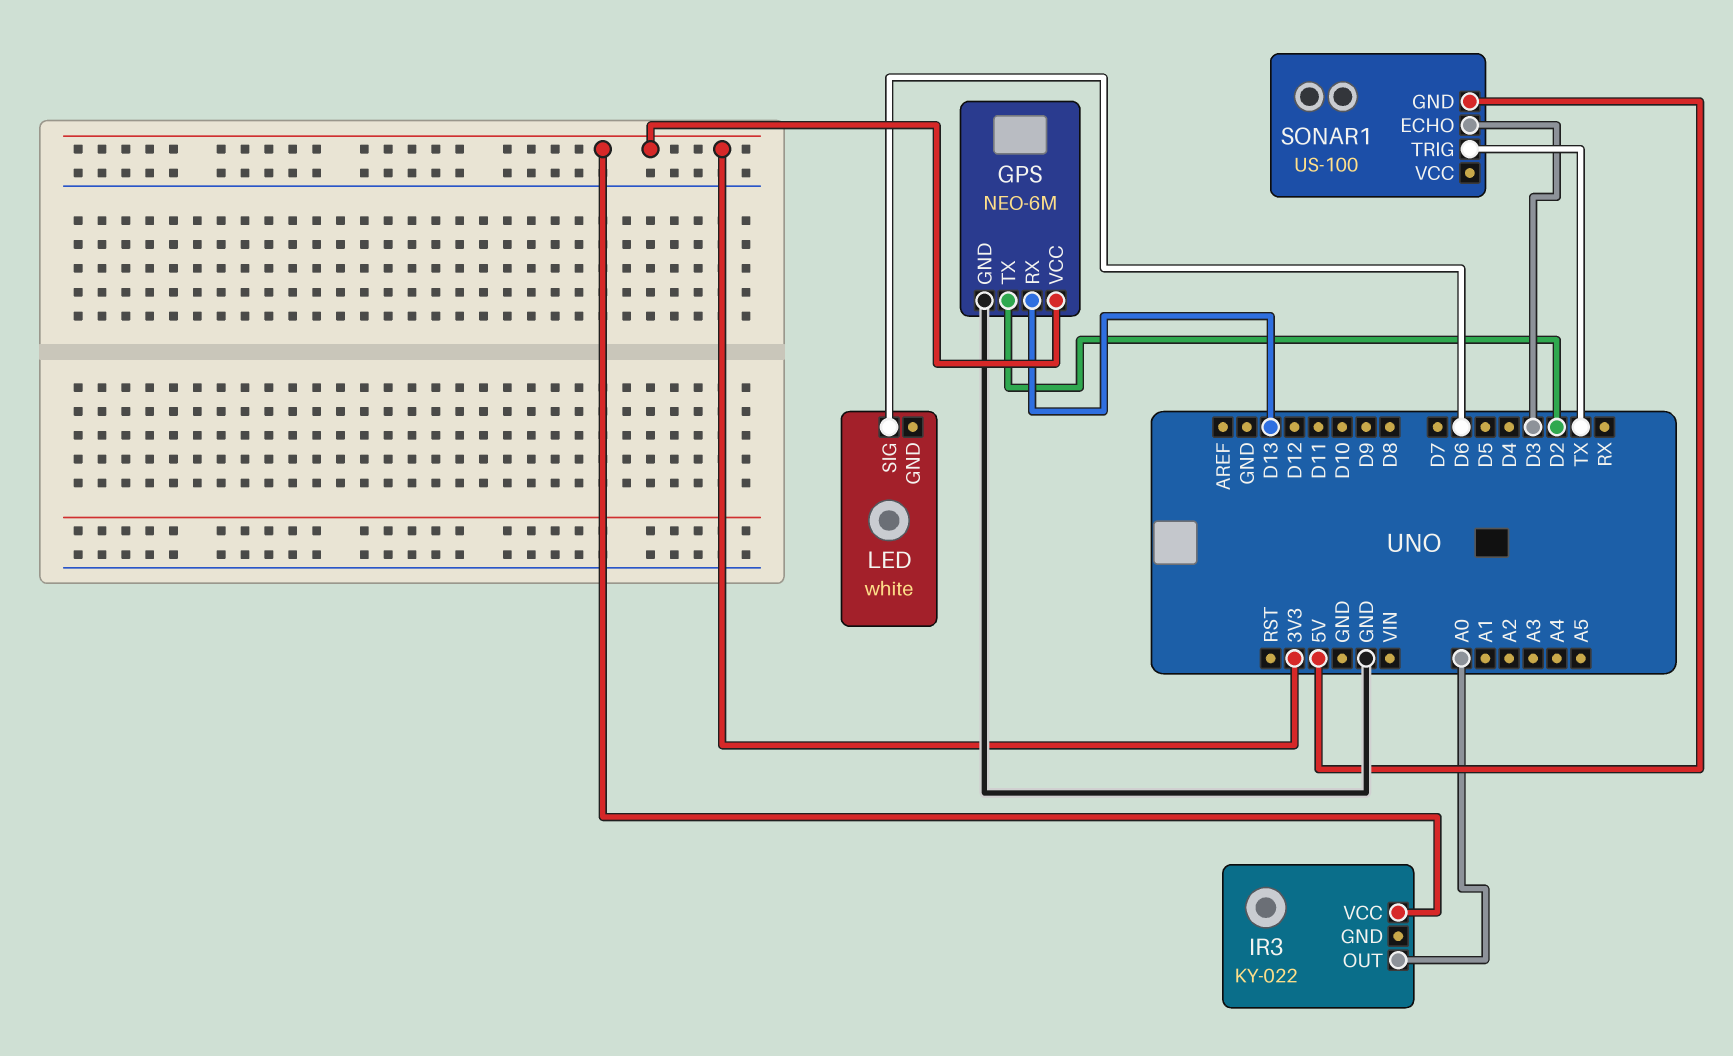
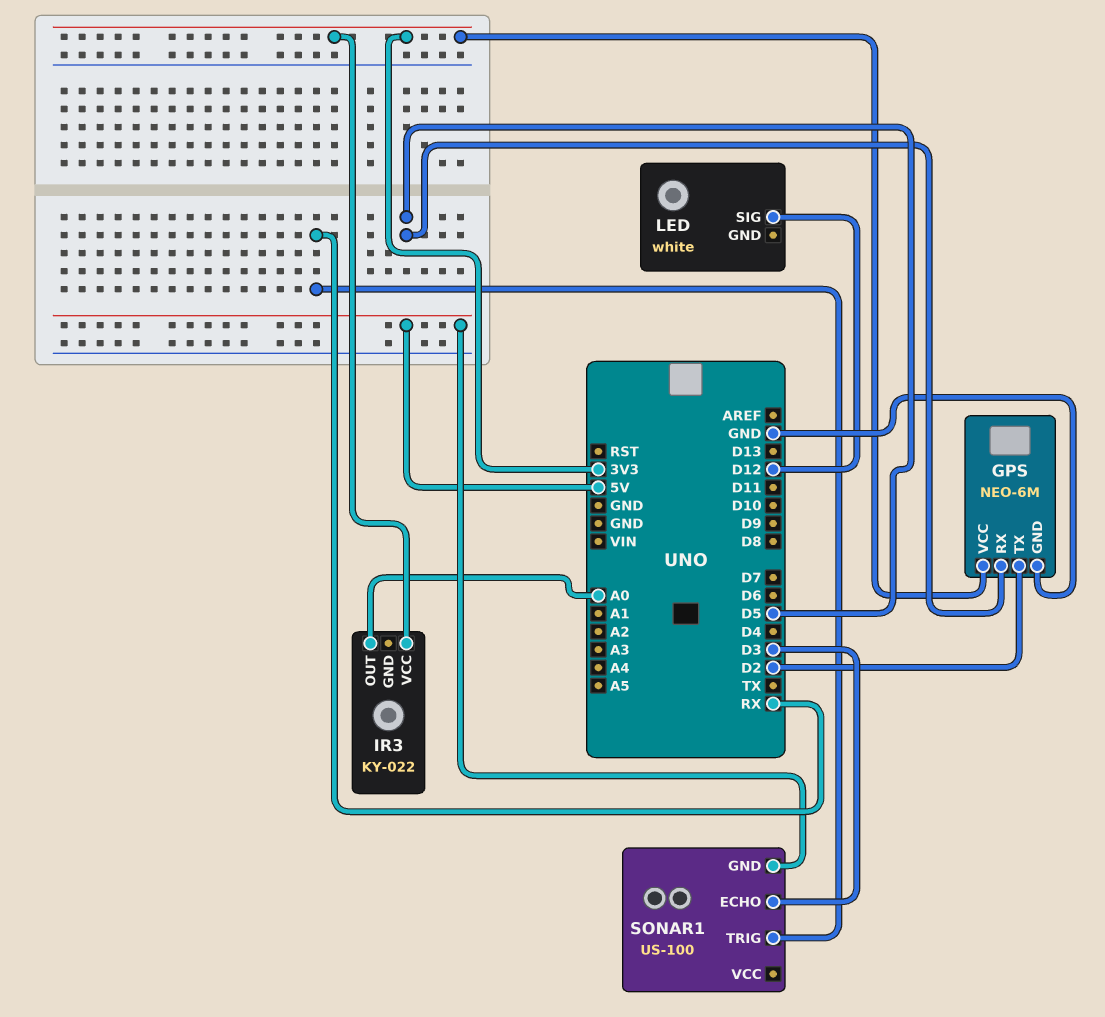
GPS pin RX: D13 -> D5
LED pin SIG: D6 -> D12
SONAR1 pin TRIG: TX -> RX

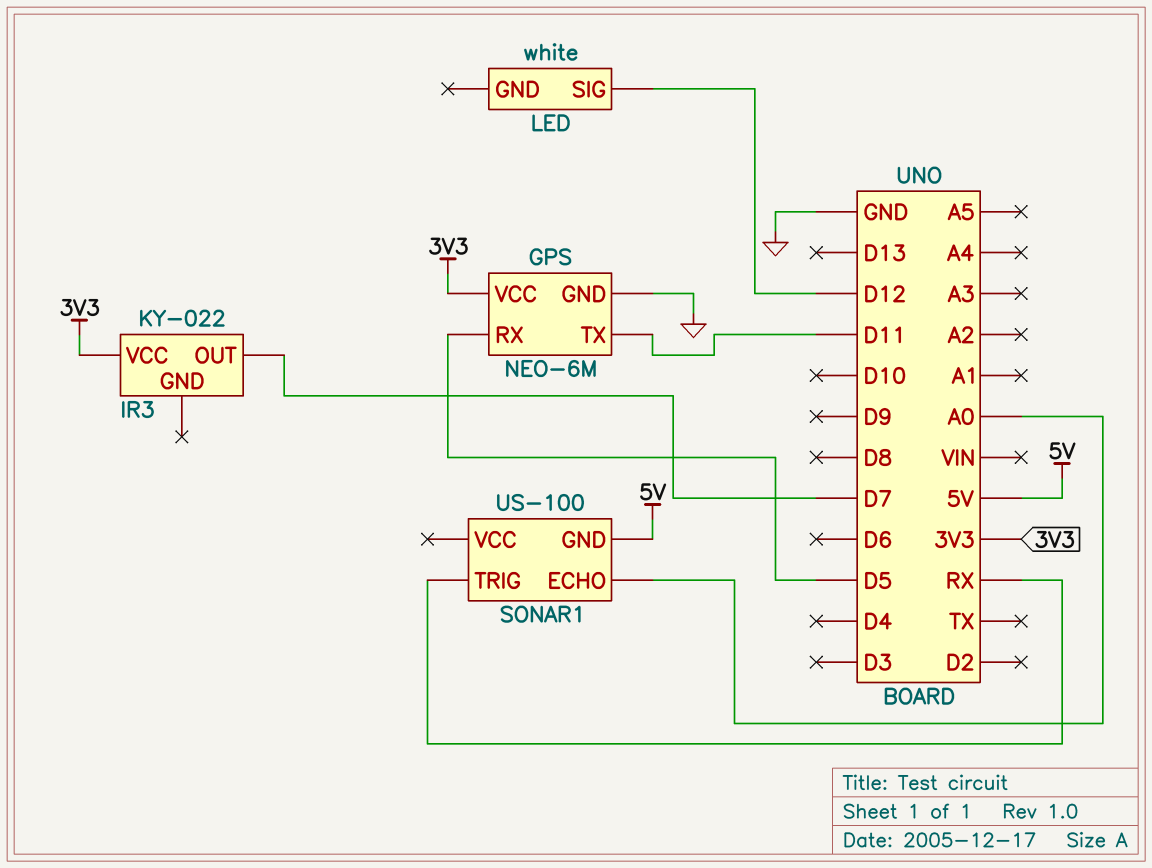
GPS pin TX: D2 -> D11
IR3 pin OUT: A0 -> D7
SONAR1 pin ECHO: D3 -> A0

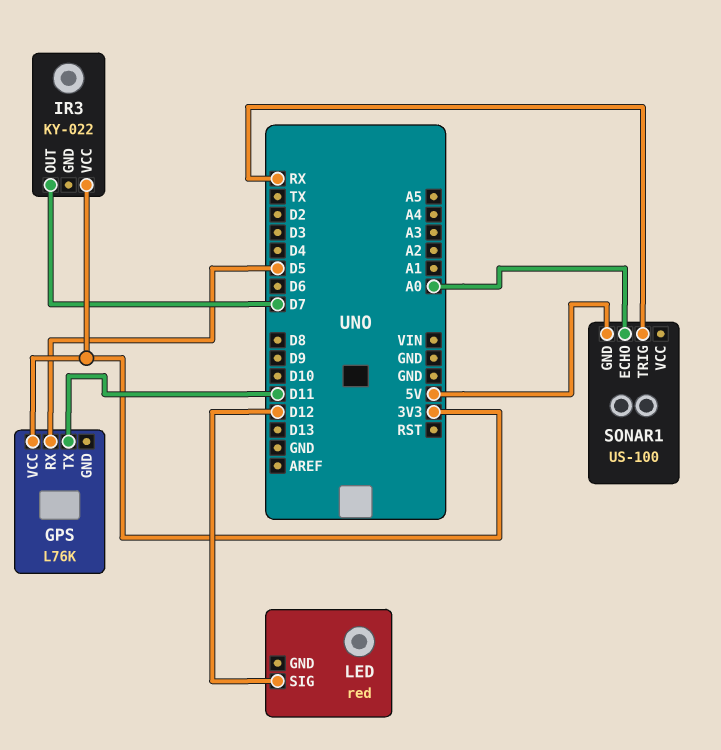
GPS: NEO-6M -> L76K
GPS pin GND: GND -> none
LED: white -> red

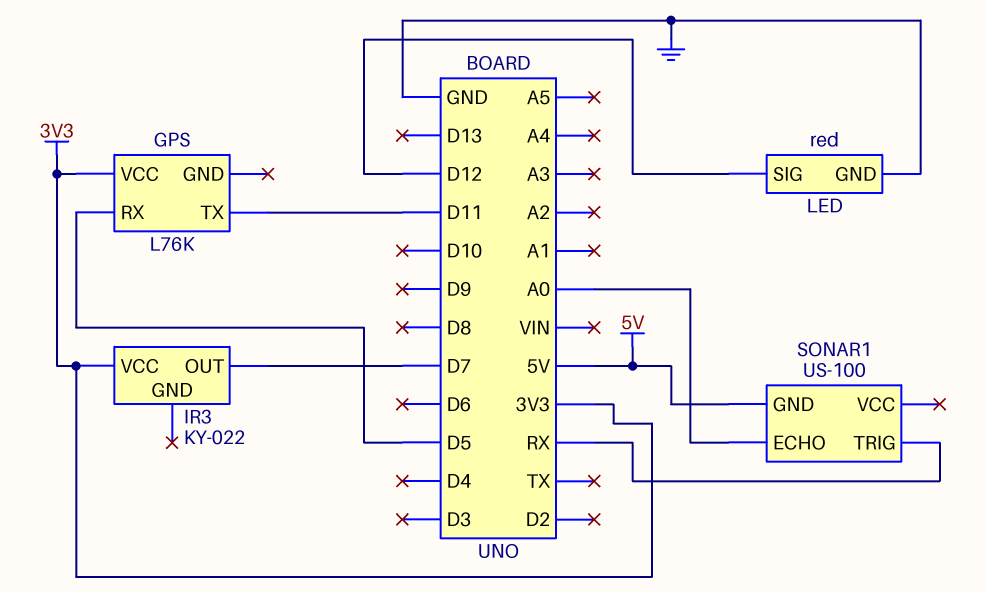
LED pin GND: none -> GND

